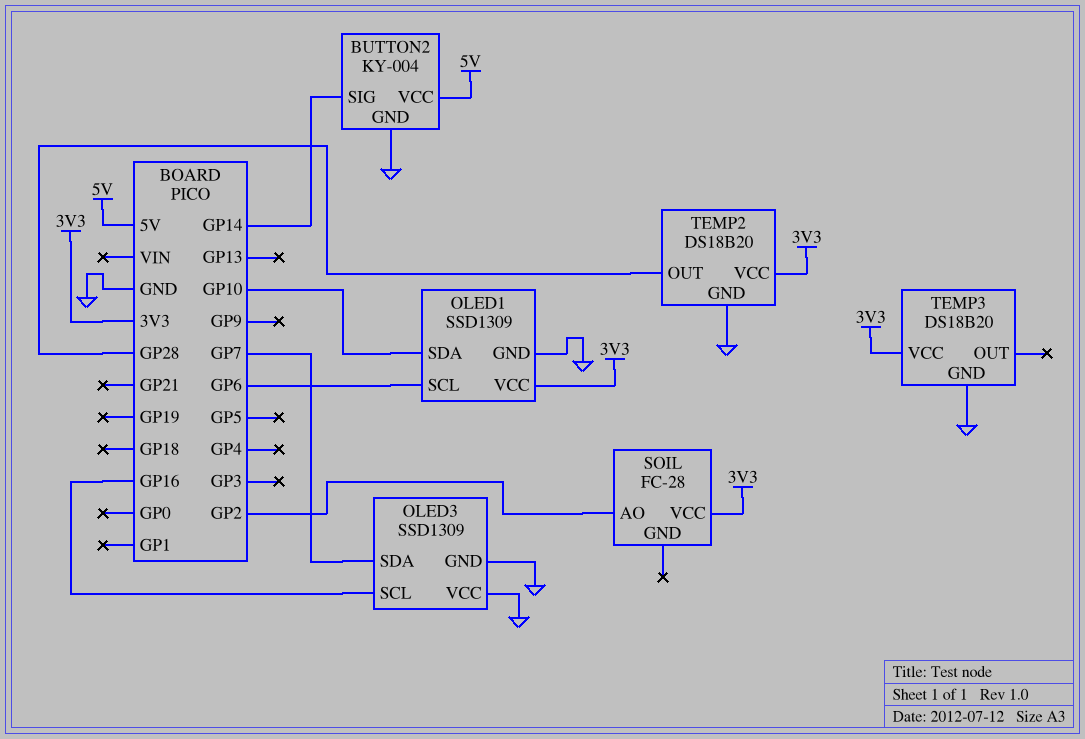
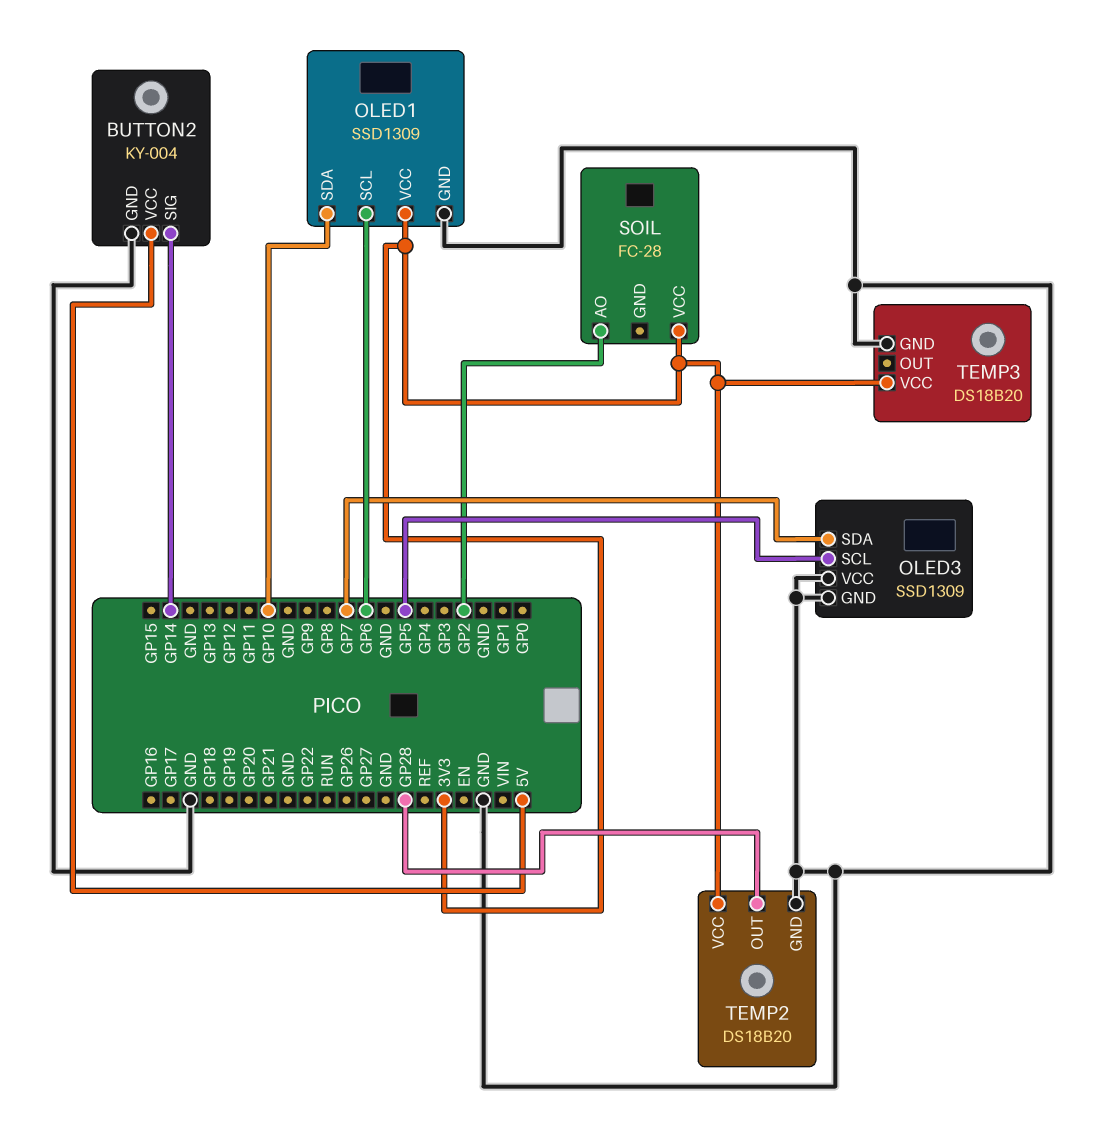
OLED3 pin SCL: GP16 -> GP5

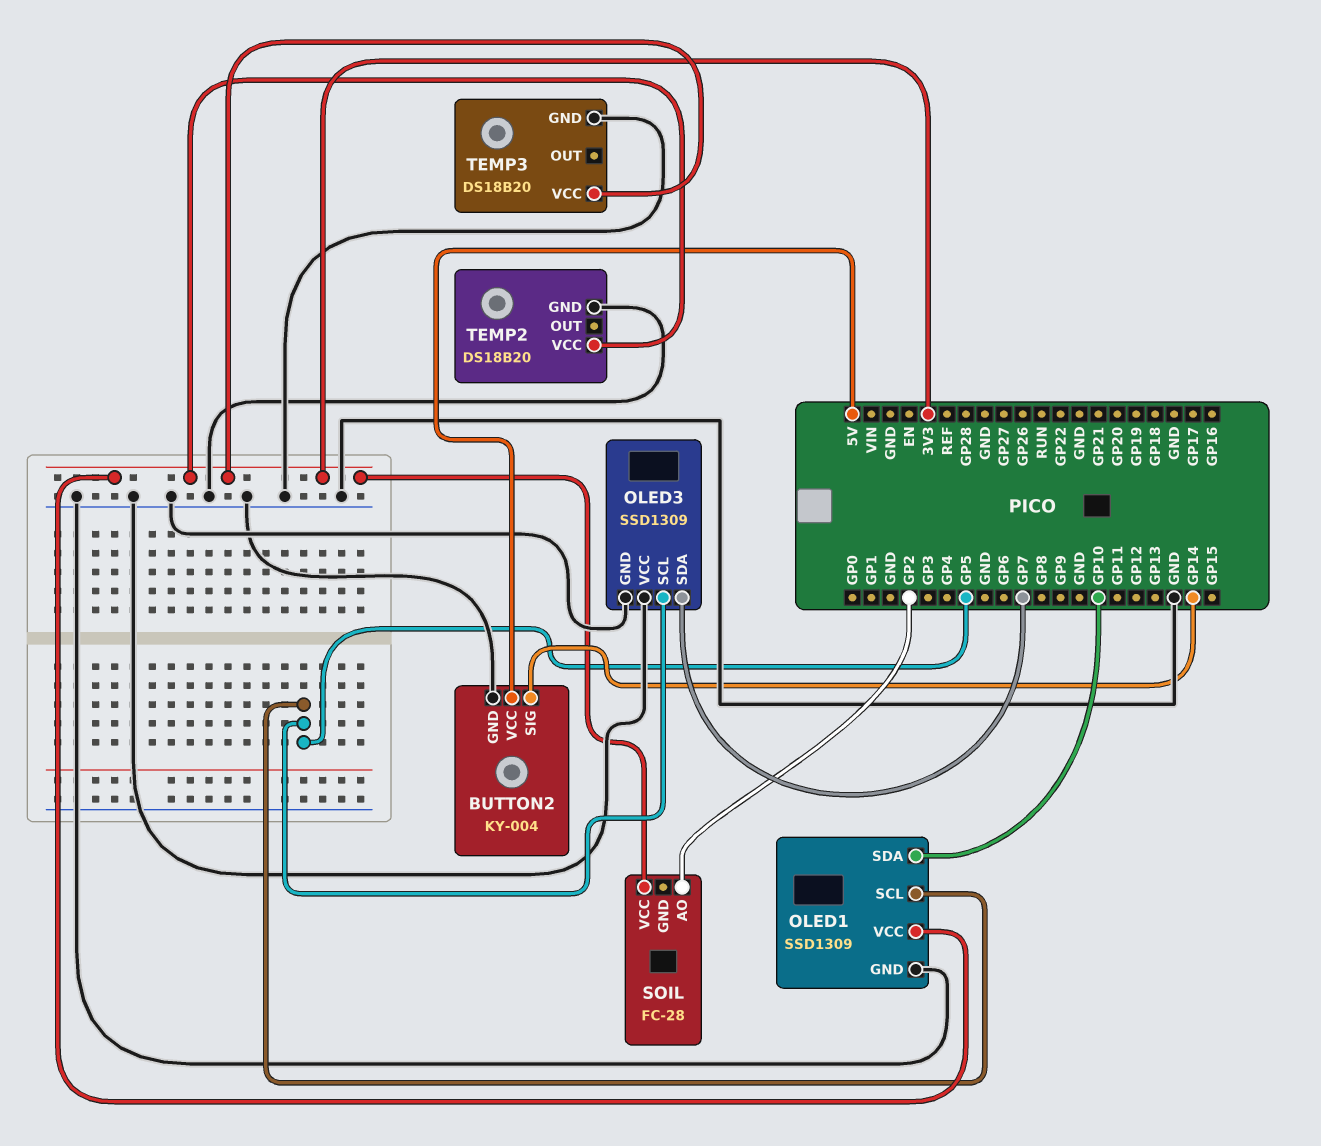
OLED1 pin SCL: GP6 -> GP5
TEMP2 pin OUT: GP28 -> none

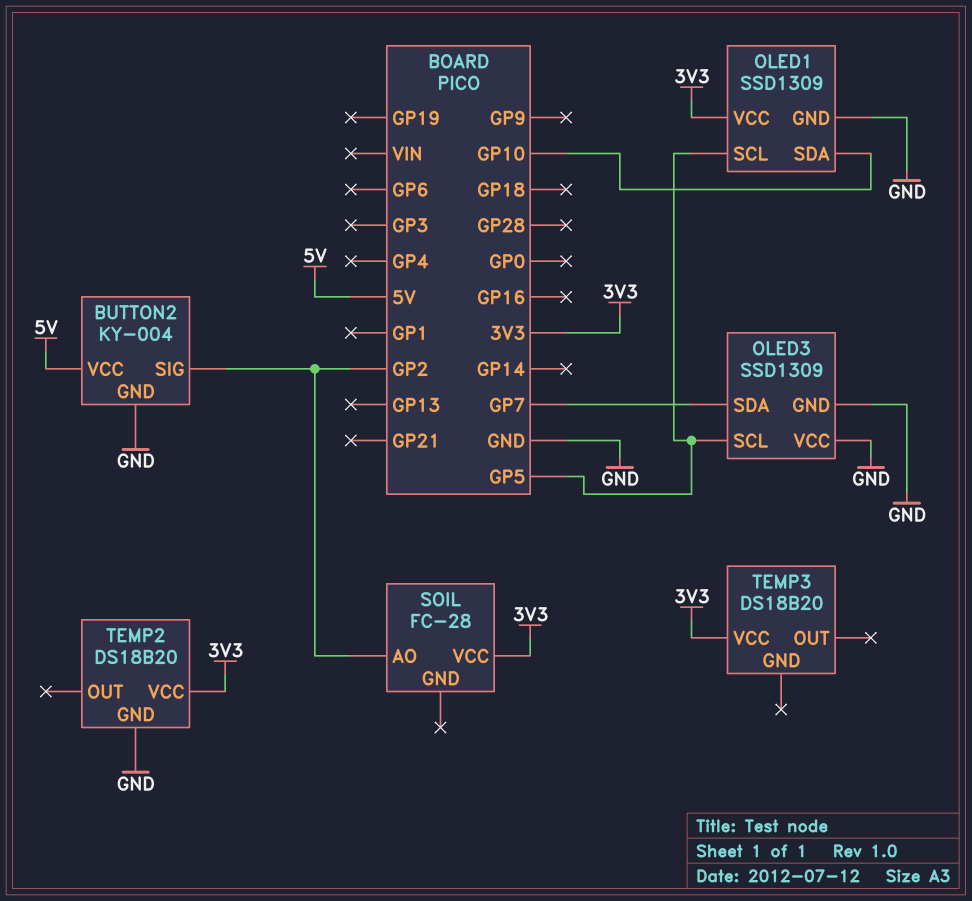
BUTTON2 pin SIG: GP14 -> GP2
TEMP3 pin GND: GND -> none

